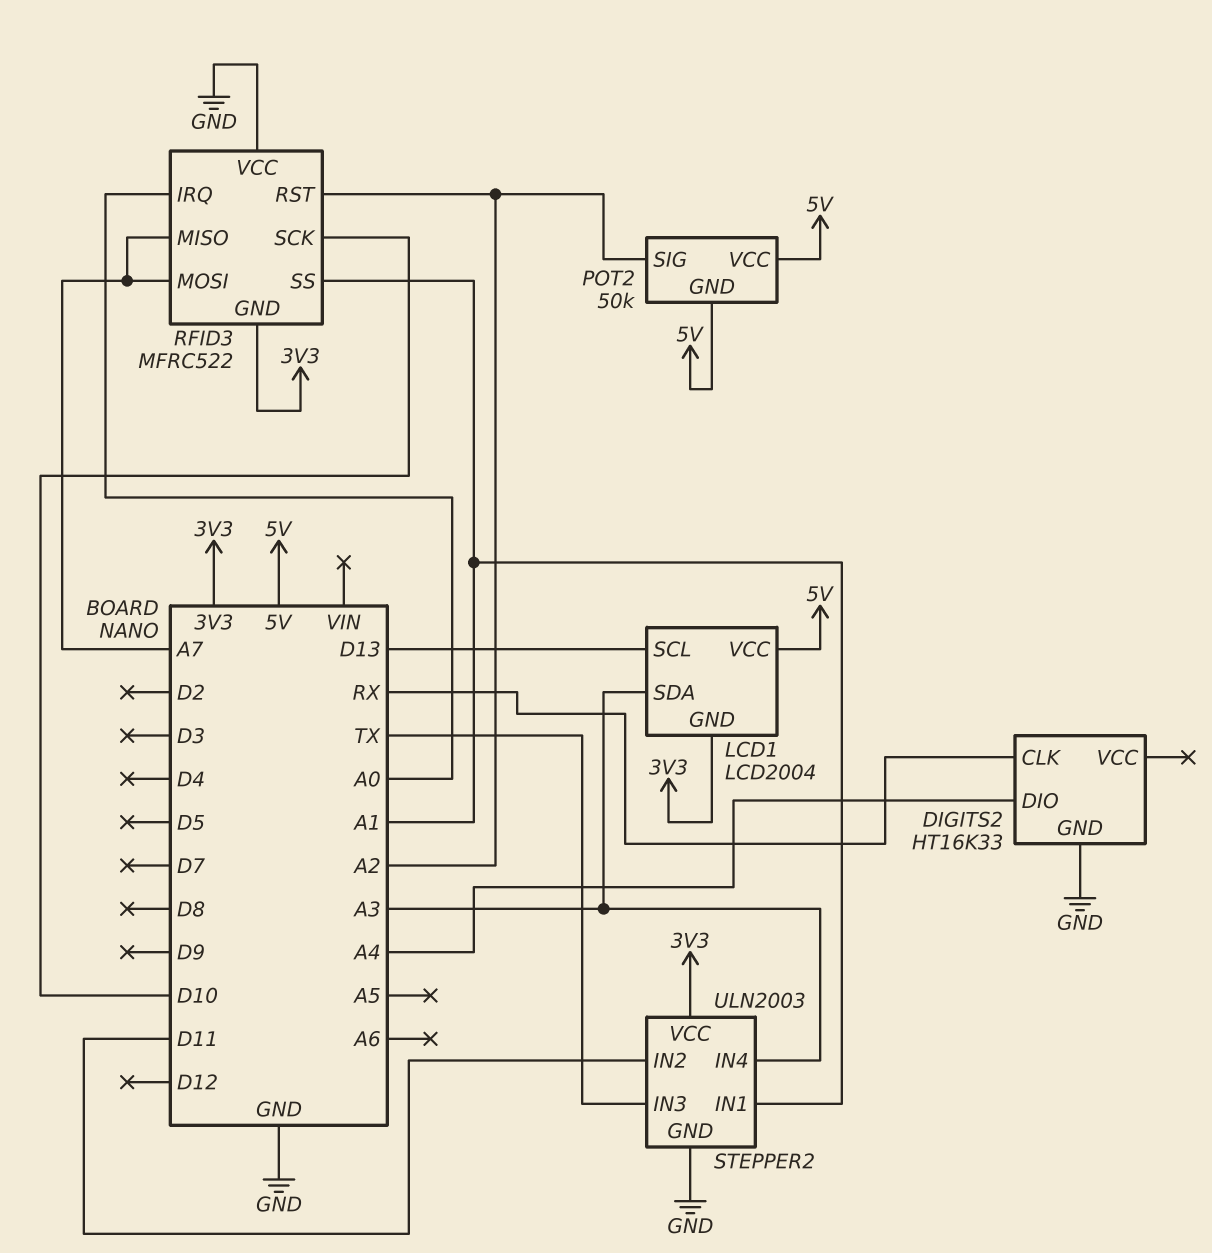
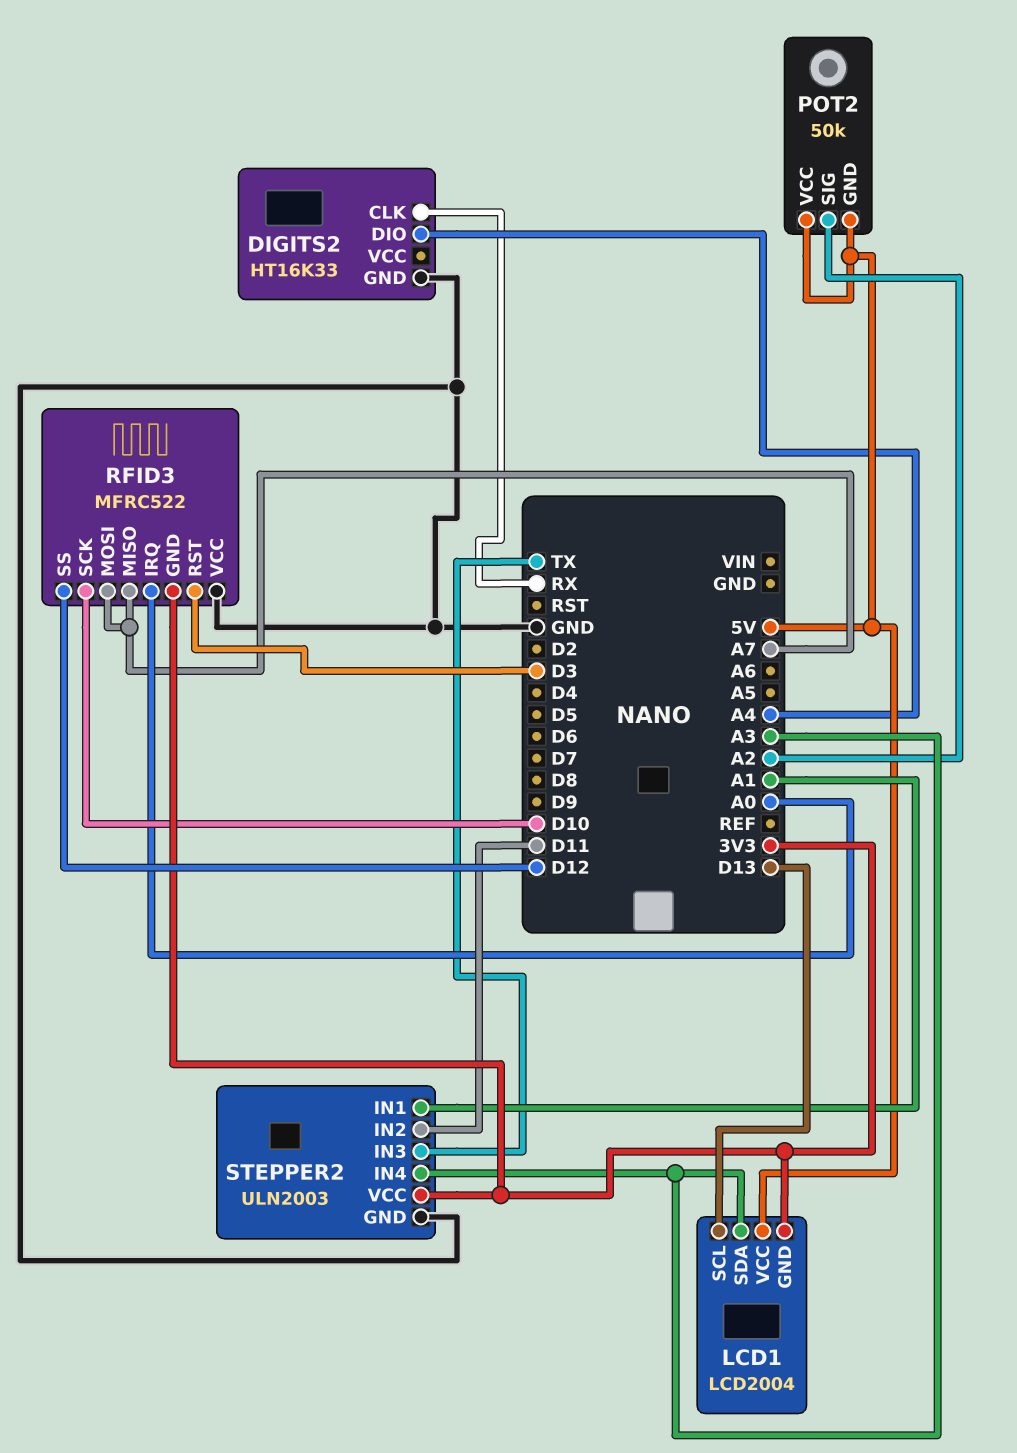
RFID3 pin RST: A2 -> D3
RFID3 pin SS: A1 -> D12

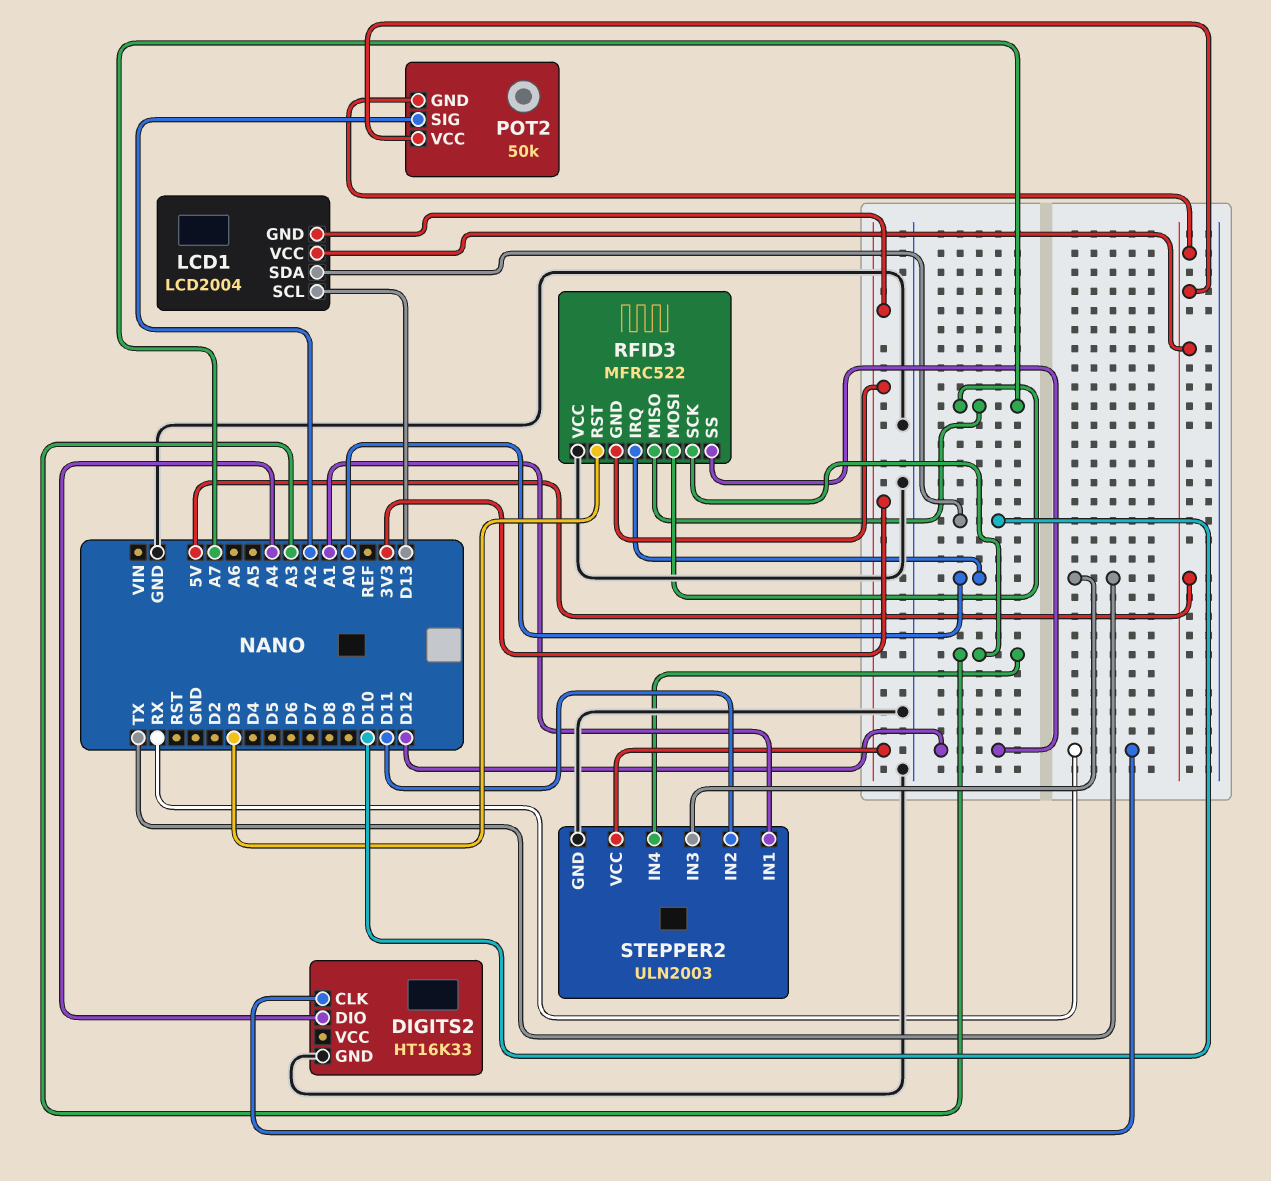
LCD1 pin SDA: A3 -> D10
RFID3 pin SCK: D10 -> A3

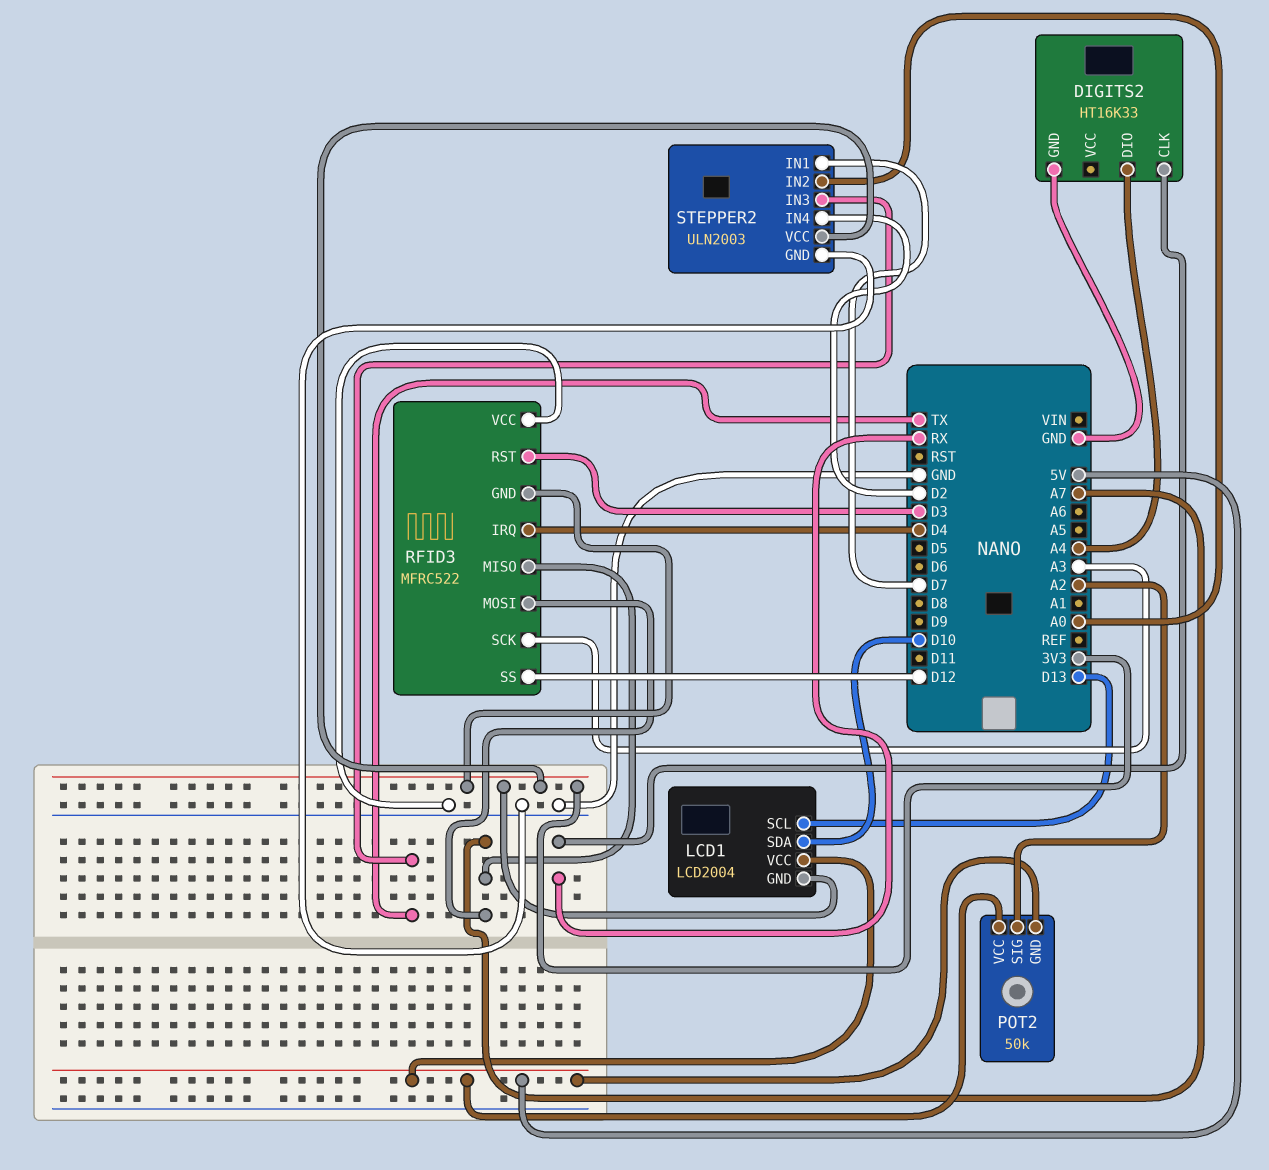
RFID3 pin IRQ: A0 -> D4
STEPPER2 pin IN1: A1 -> D7
STEPPER2 pin IN2: D11 -> A0
STEPPER2 pin IN4: A3 -> D2

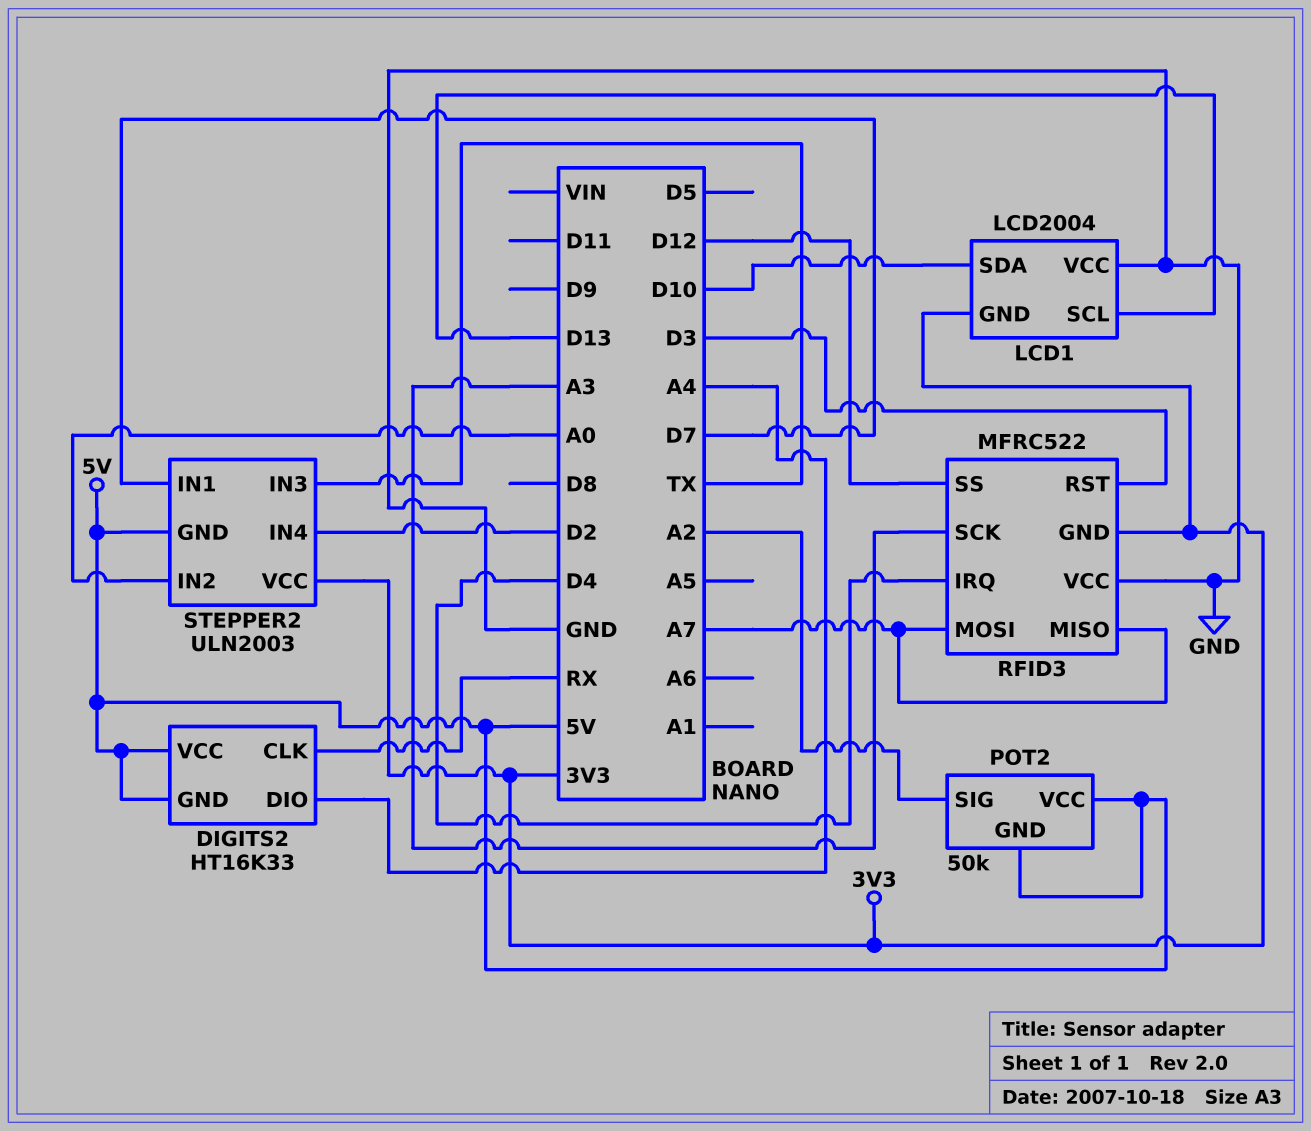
DIGITS2 pin GND: GND -> 5V
DIGITS2 pin VCC: none -> 5V
LCD1 pin VCC: 5V -> GND
STEPPER2 pin GND: GND -> 5V

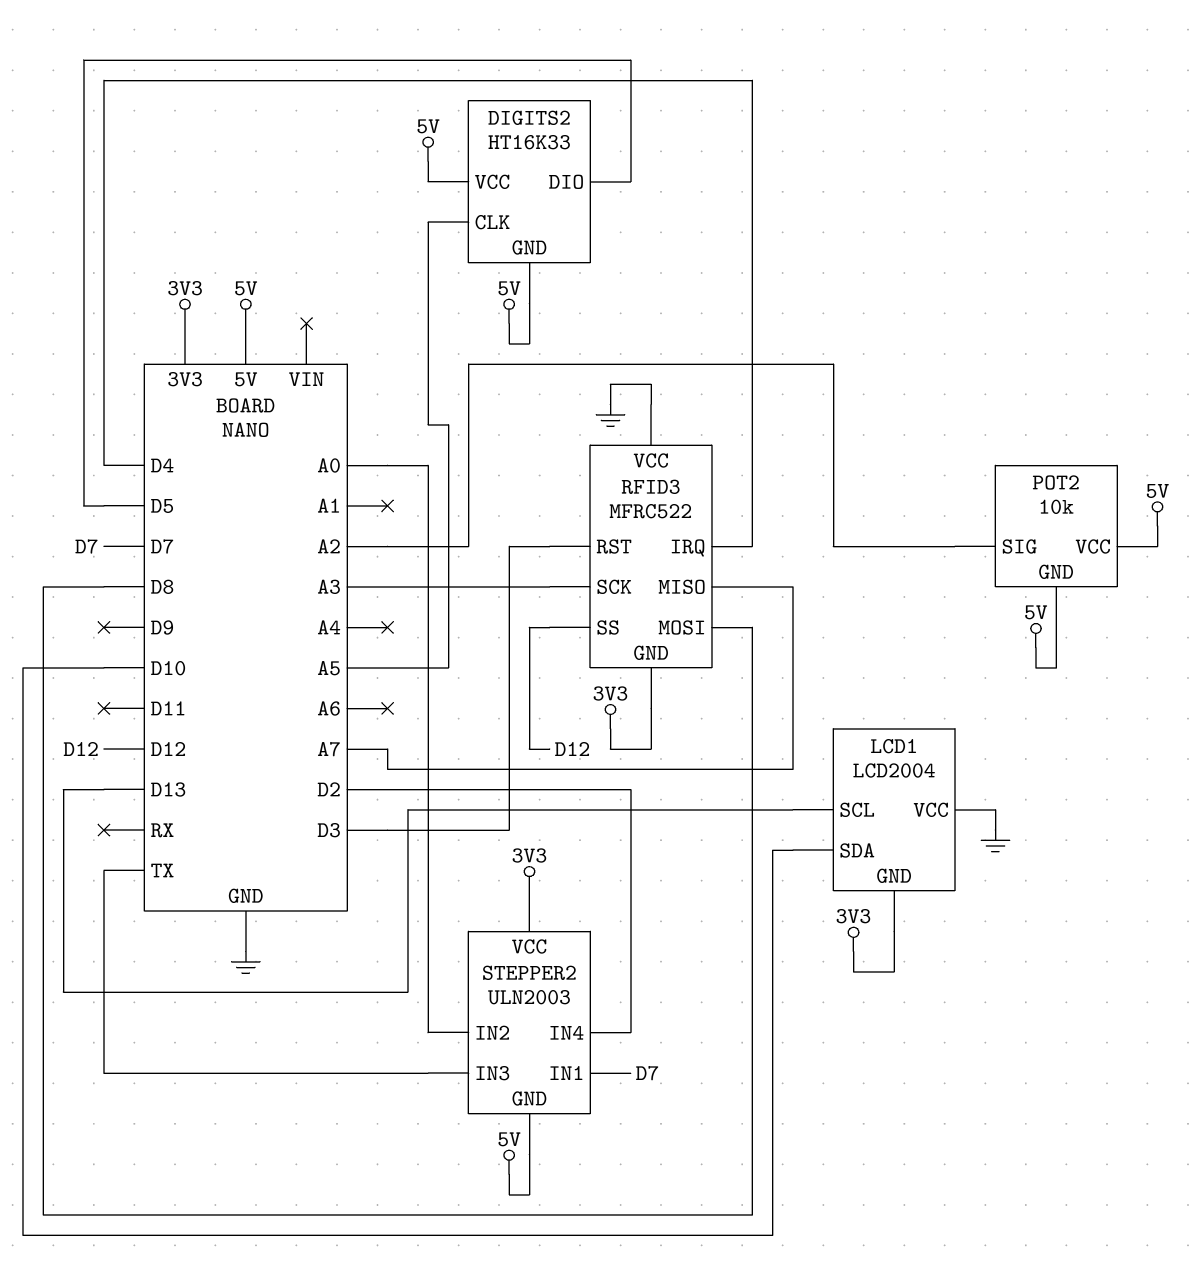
DIGITS2 pin CLK: RX -> A5
DIGITS2 pin DIO: A4 -> D5
POT2: 50k -> 10k
RFID3 pin MOSI: A7 -> D8

